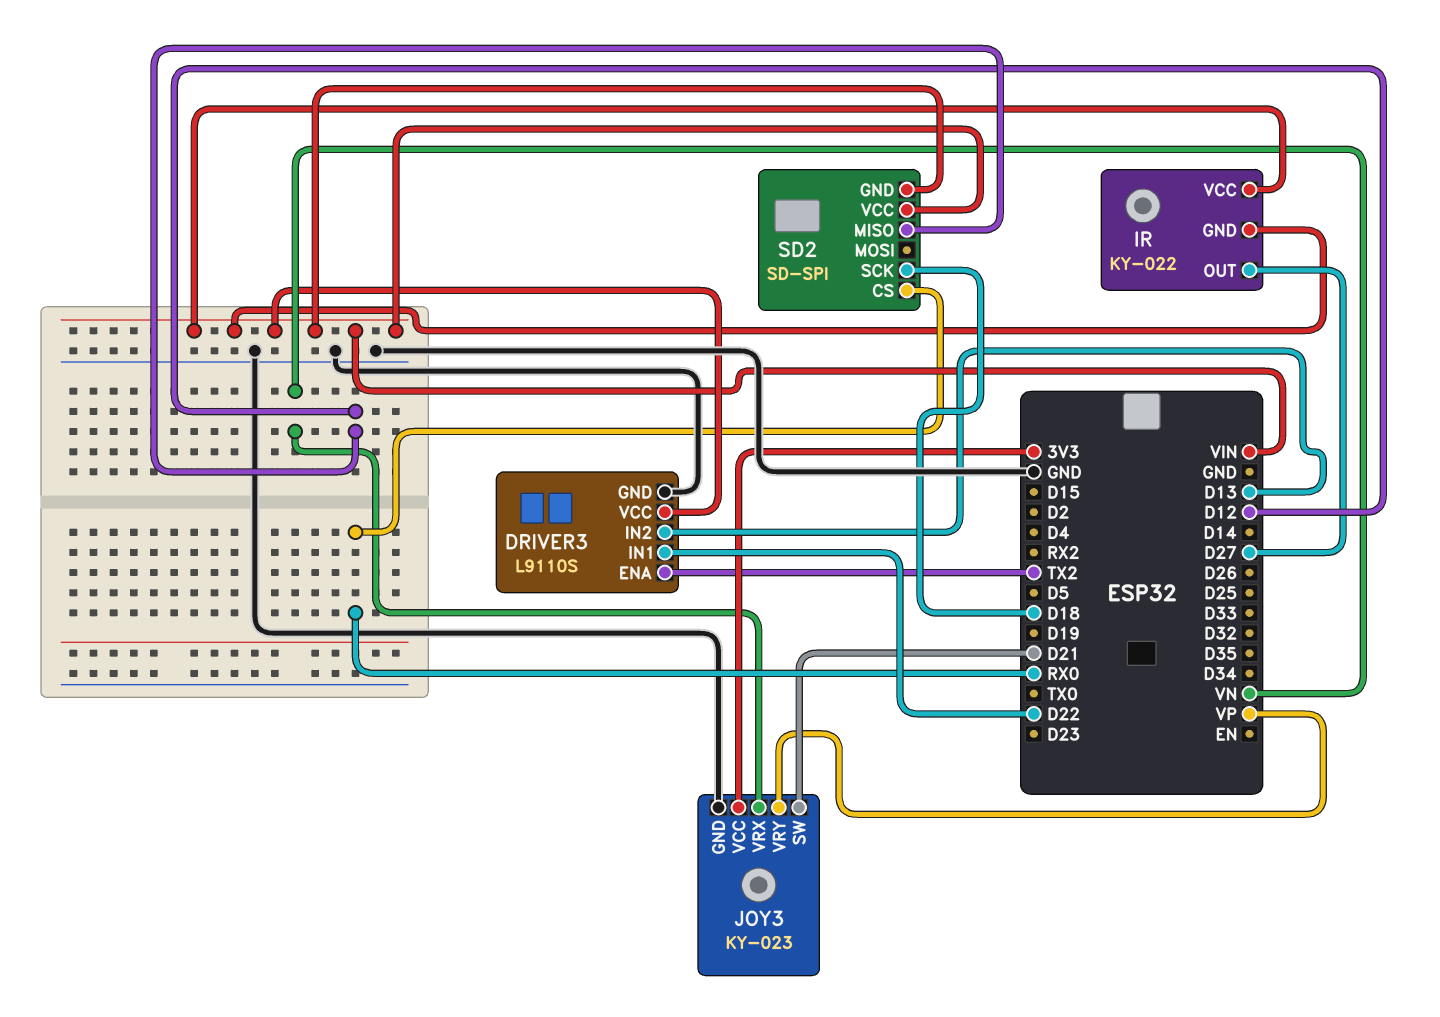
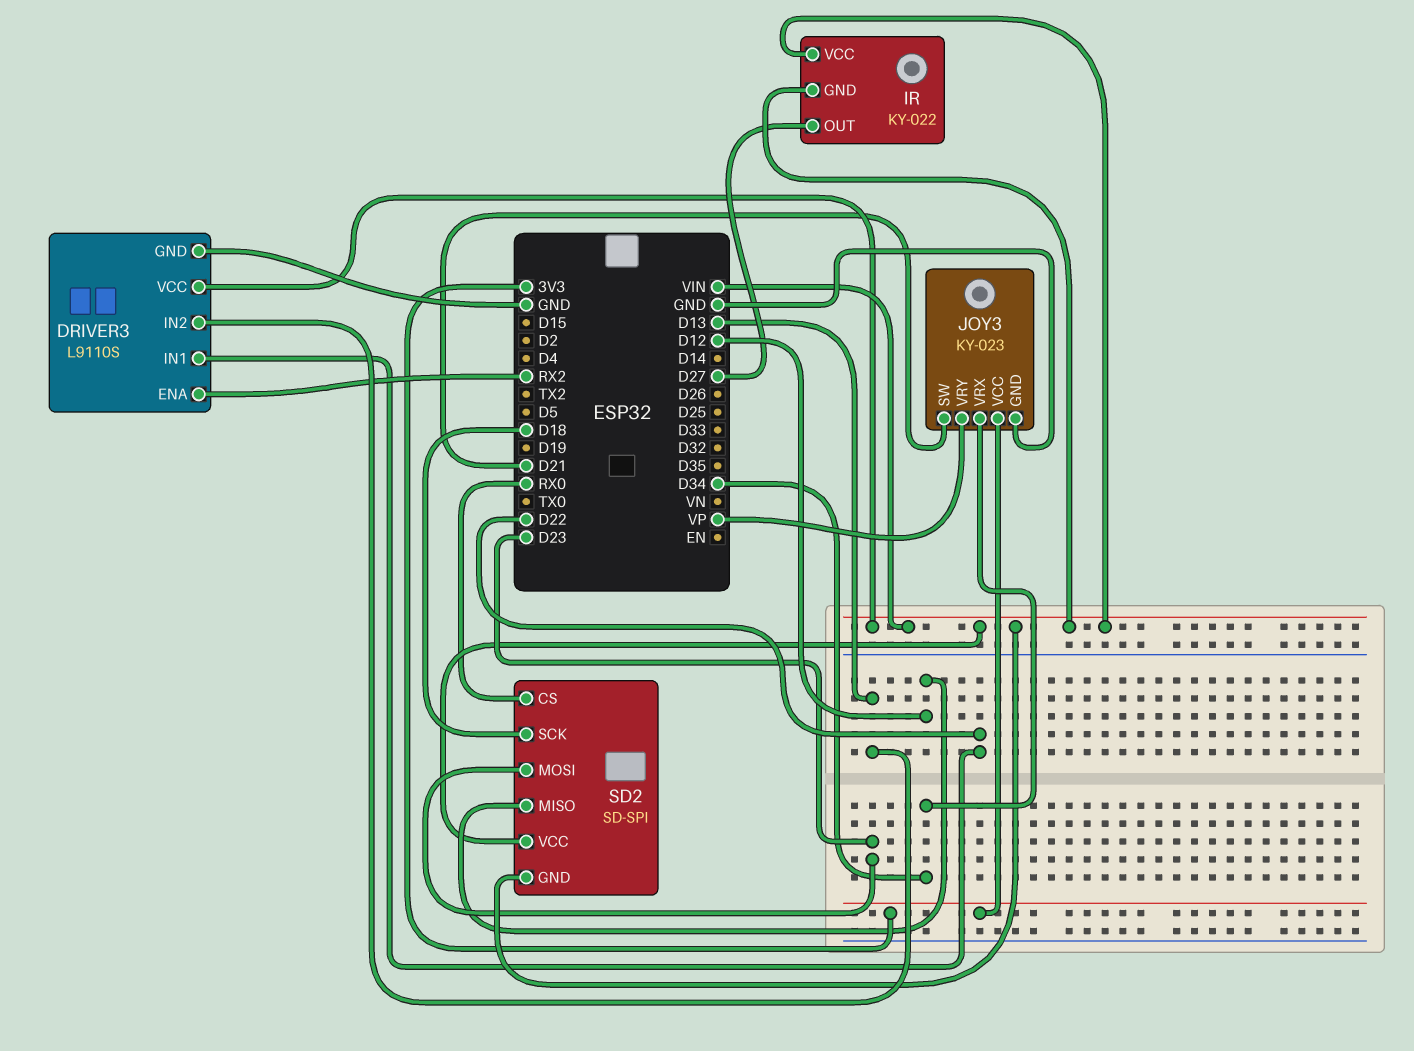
DRIVER3 pin ENA: TX2 -> RX2
JOY3 pin VRX: VN -> D34
SD2 pin MOSI: none -> D23

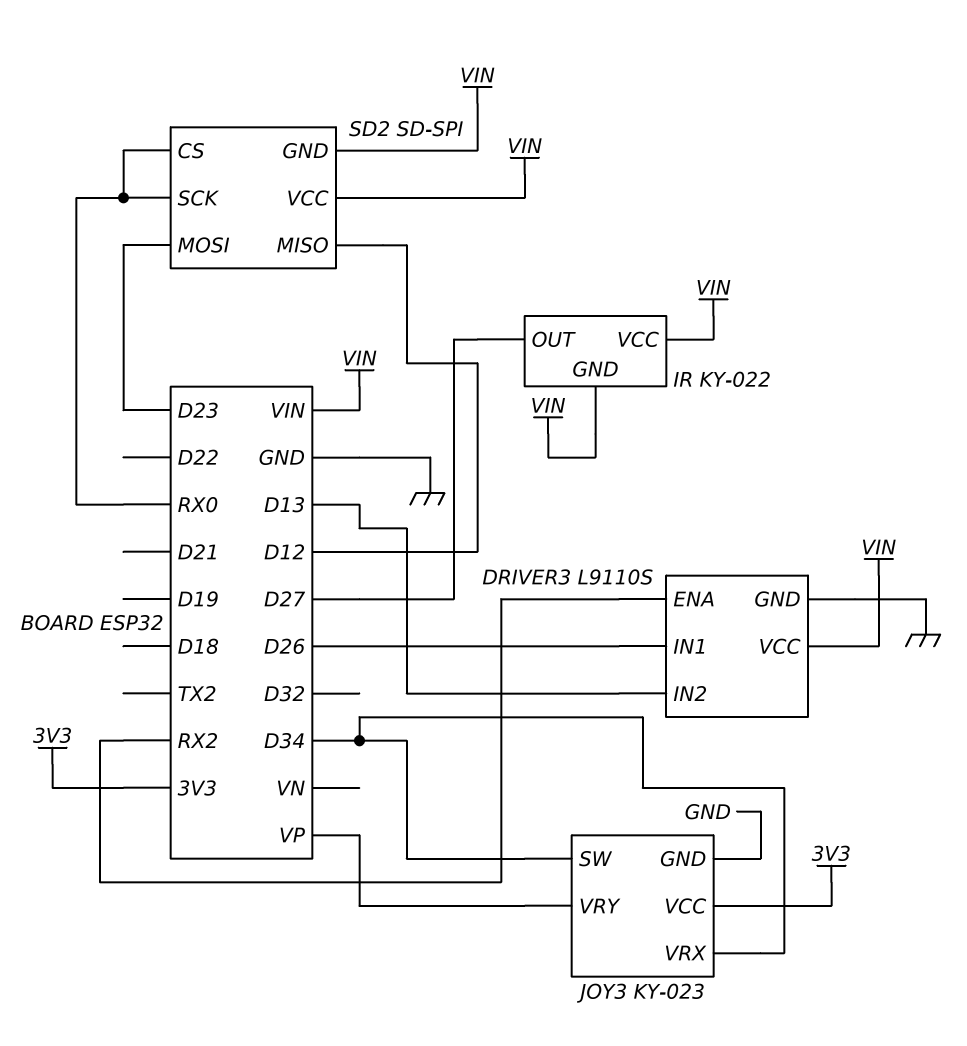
DRIVER3 pin IN1: D22 -> D26
JOY3 pin SW: D21 -> D34
SD2 pin SCK: D18 -> RX0

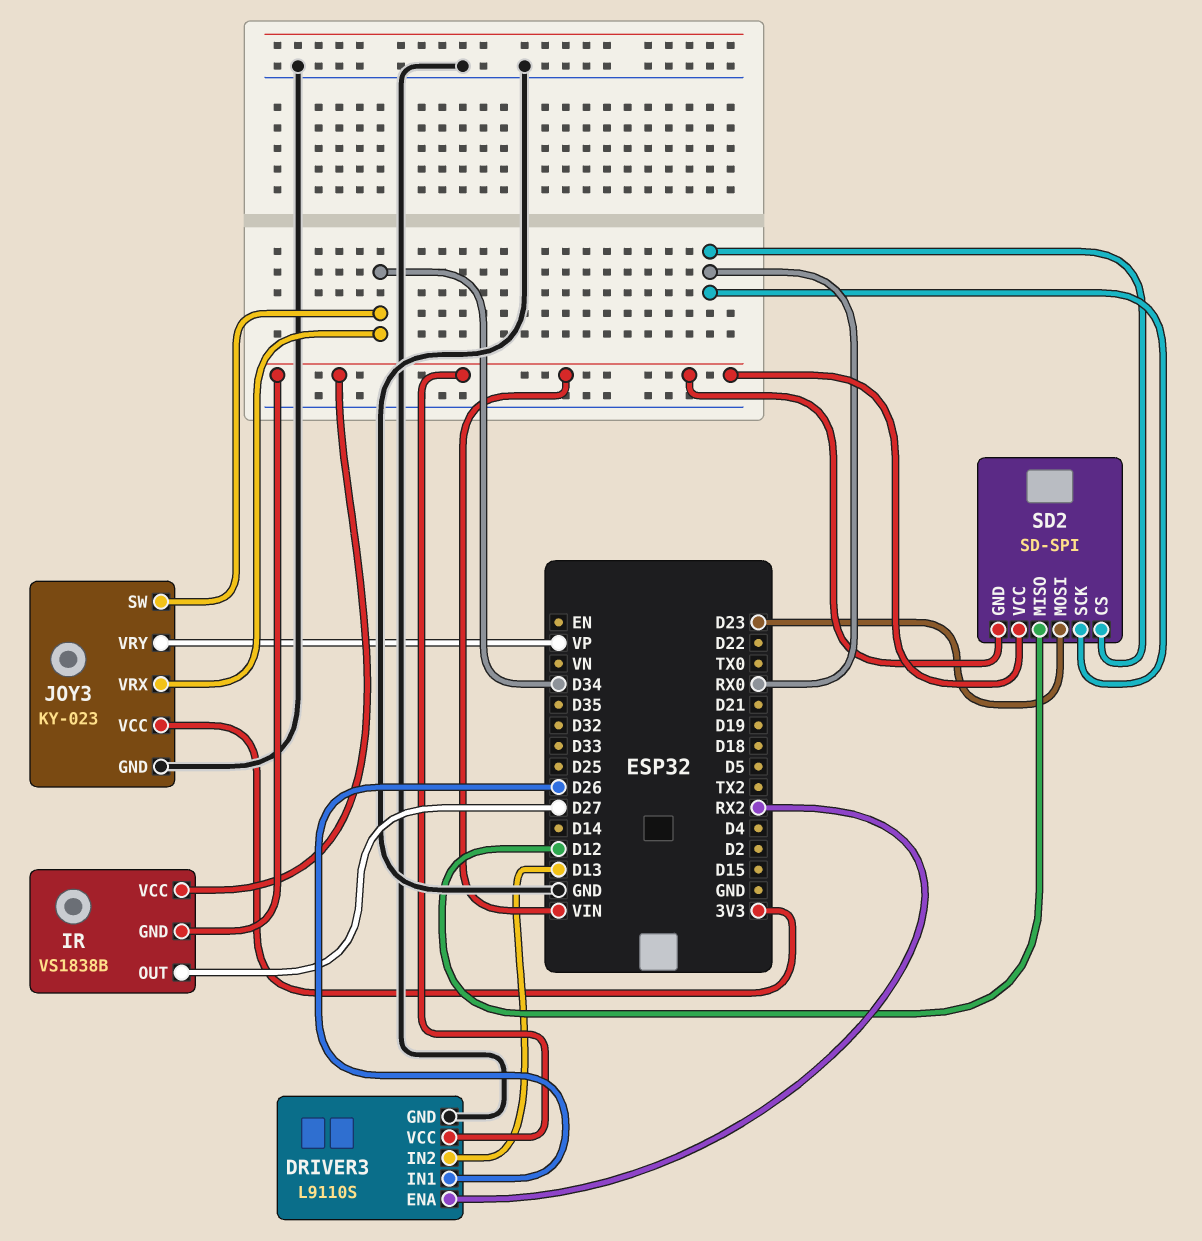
IR: KY-022 -> VS1838B

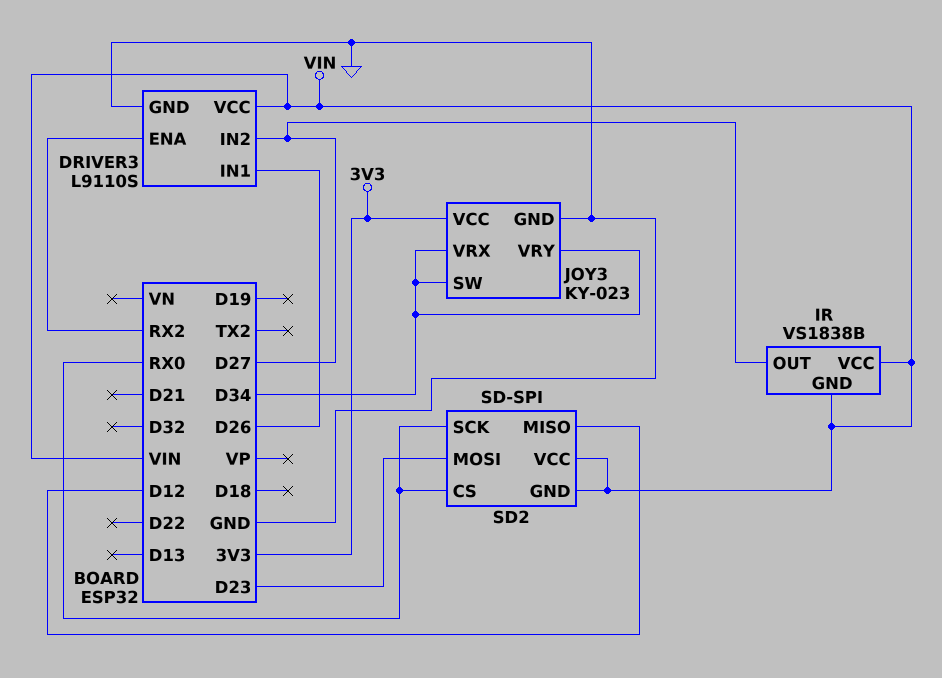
DRIVER3 pin IN2: D13 -> D27
JOY3 pin VRY: VP -> D34

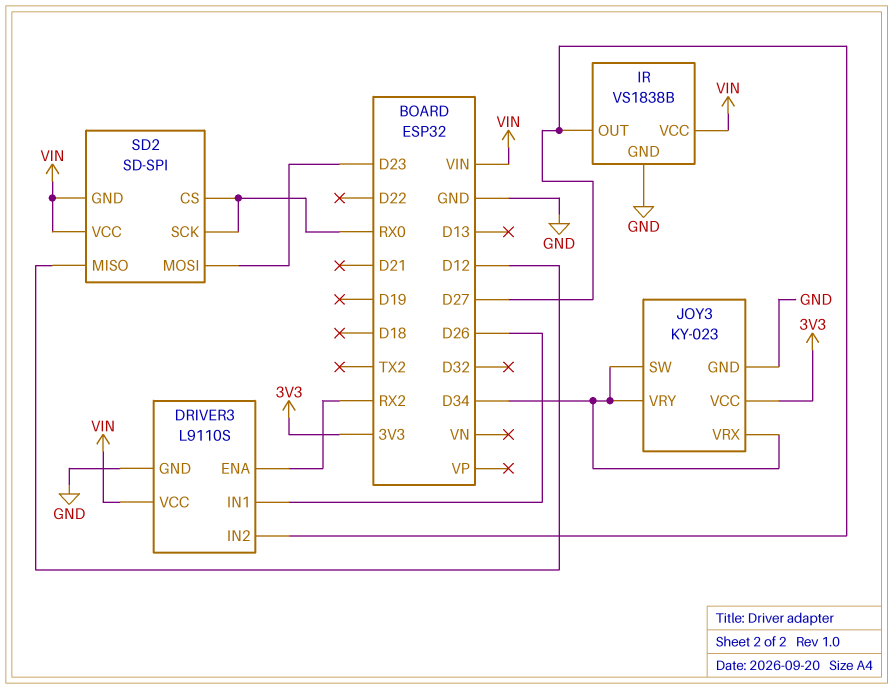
IR pin GND: VIN -> GND

